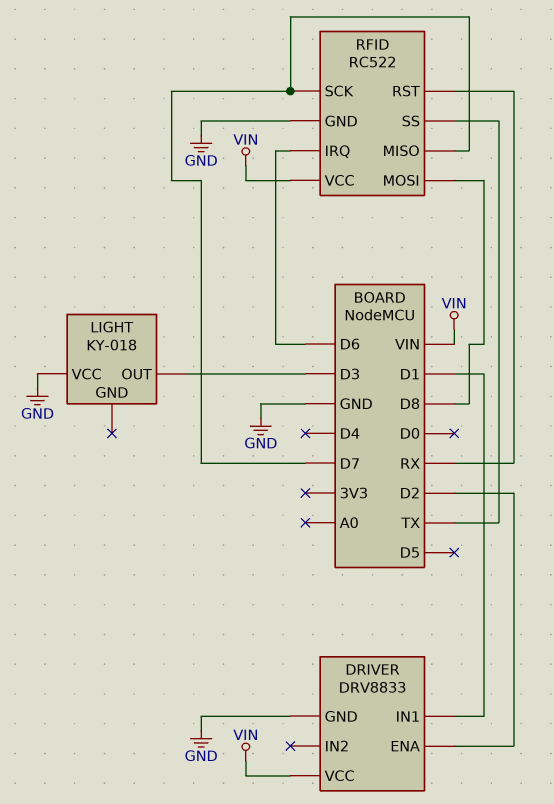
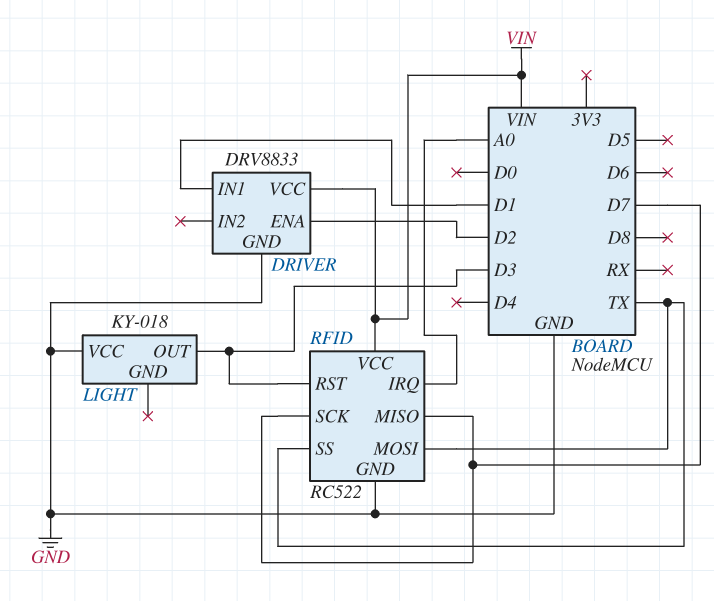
RFID pin IRQ: D6 -> A0
RFID pin MOSI: D8 -> TX
RFID pin RST: RX -> D3

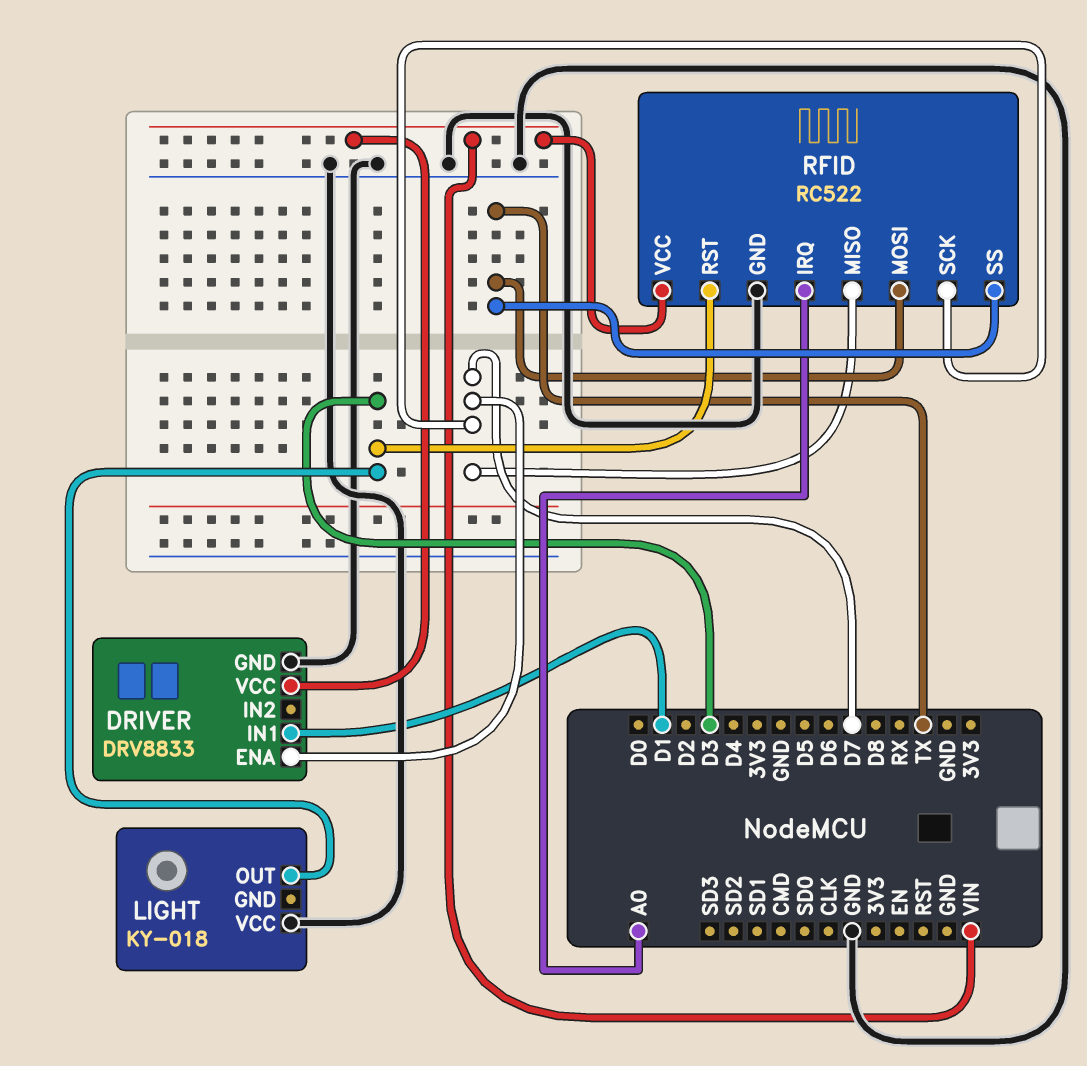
DRIVER pin ENA: D2 -> D7

